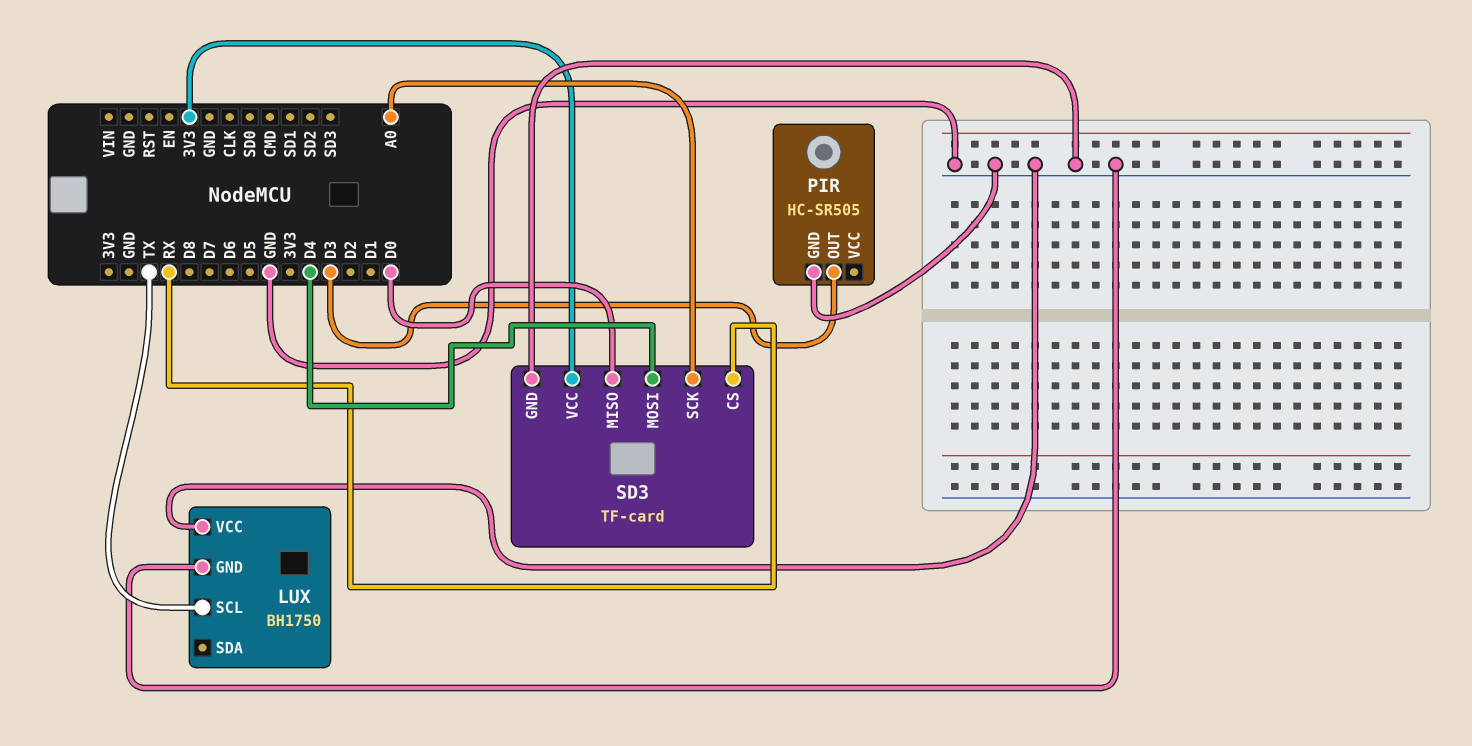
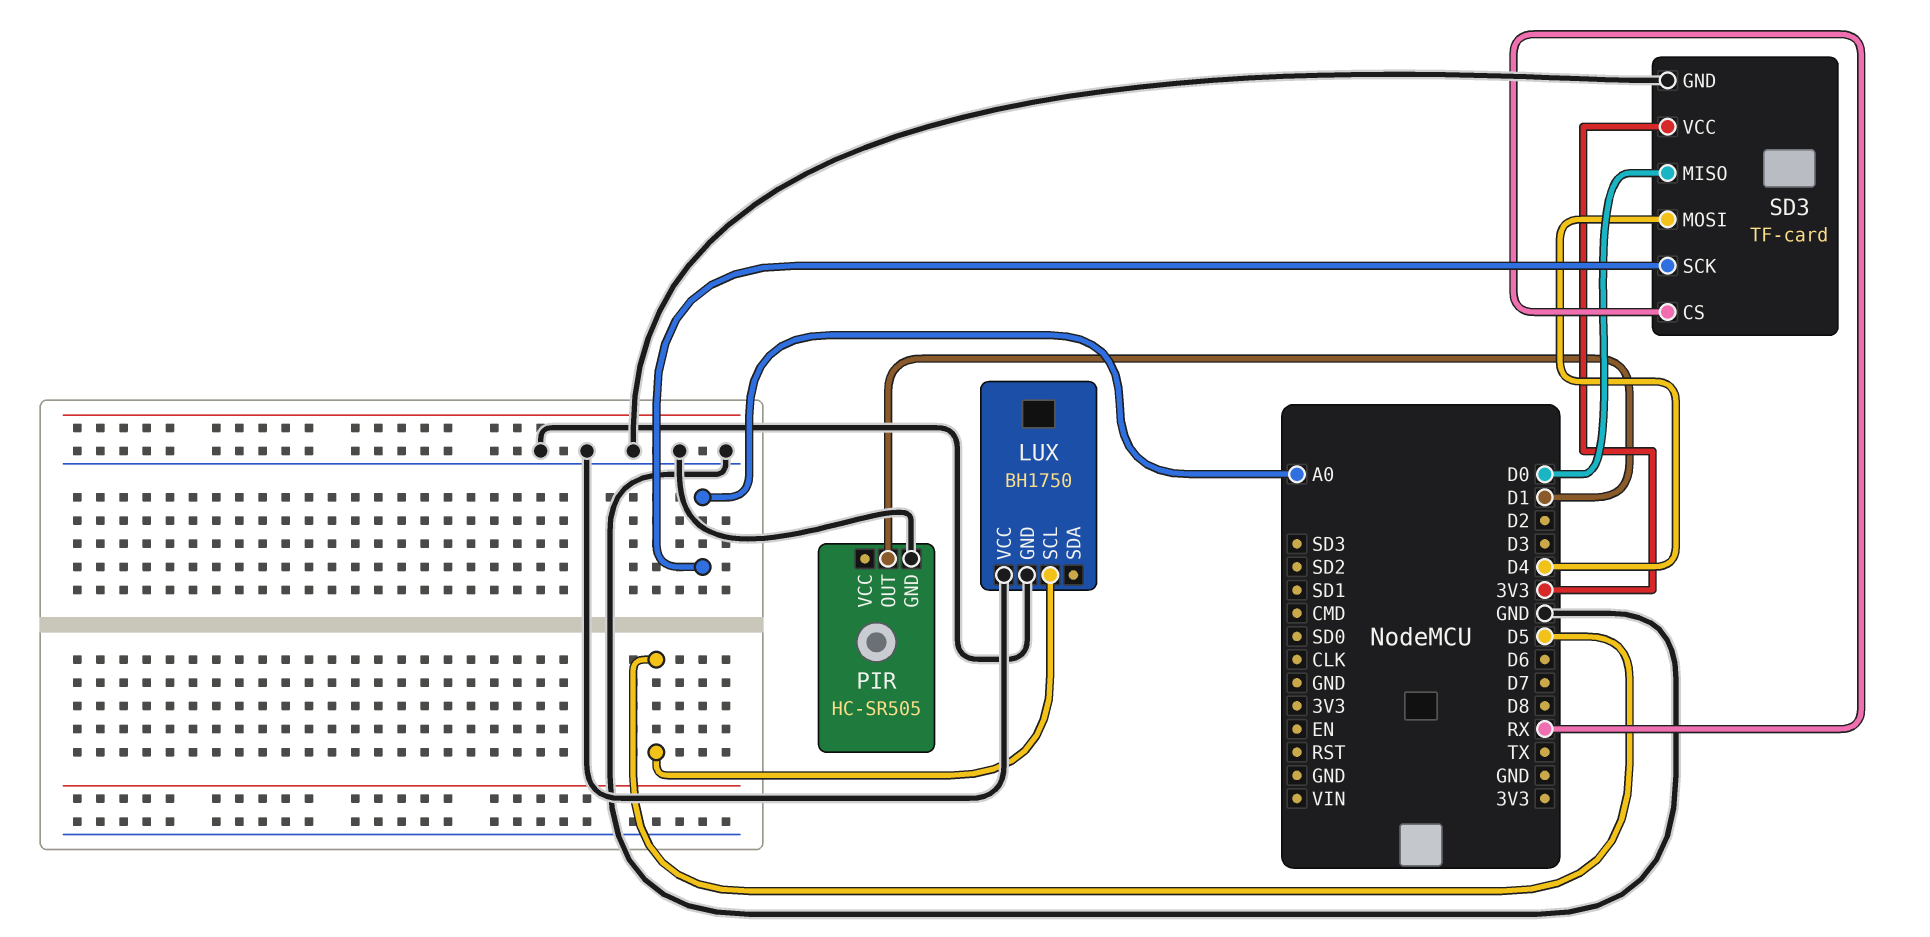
LUX pin SCL: TX -> D5
PIR pin OUT: D3 -> D1

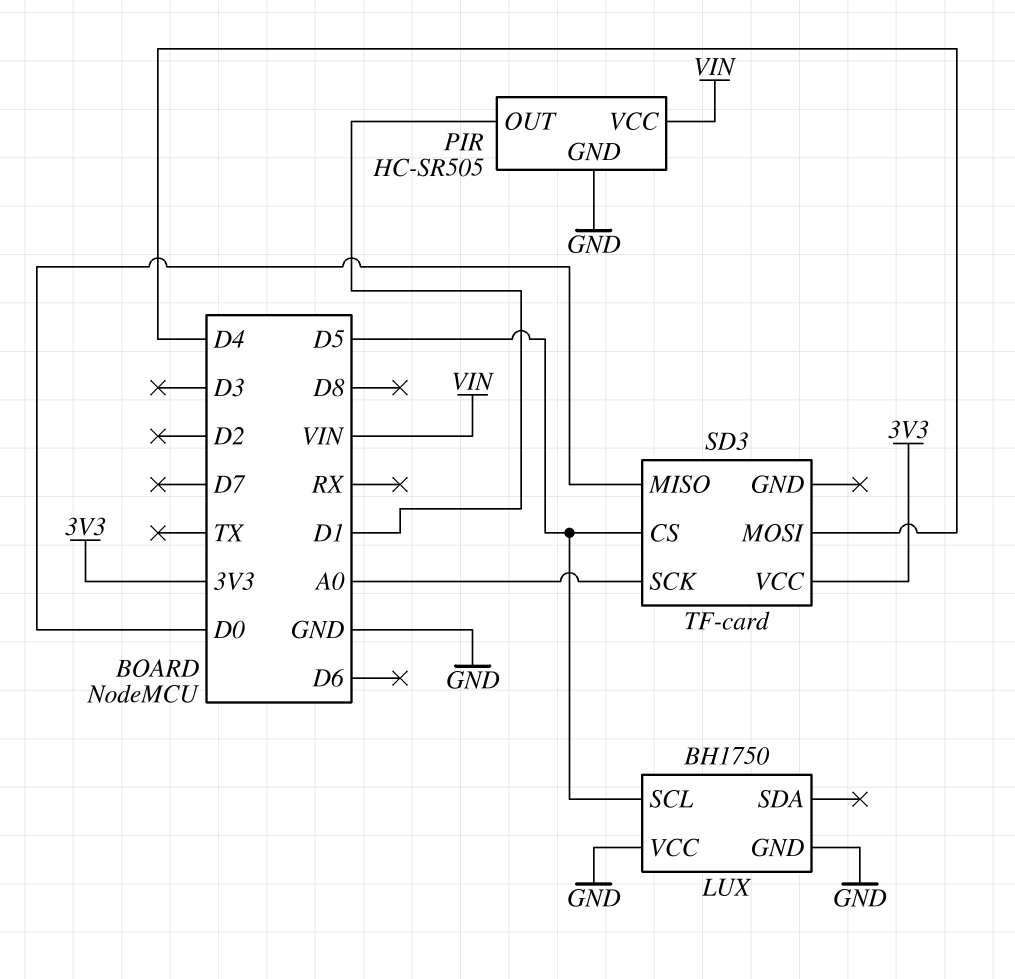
PIR pin VCC: none -> VIN
SD3 pin CS: RX -> D5
SD3 pin GND: GND -> none

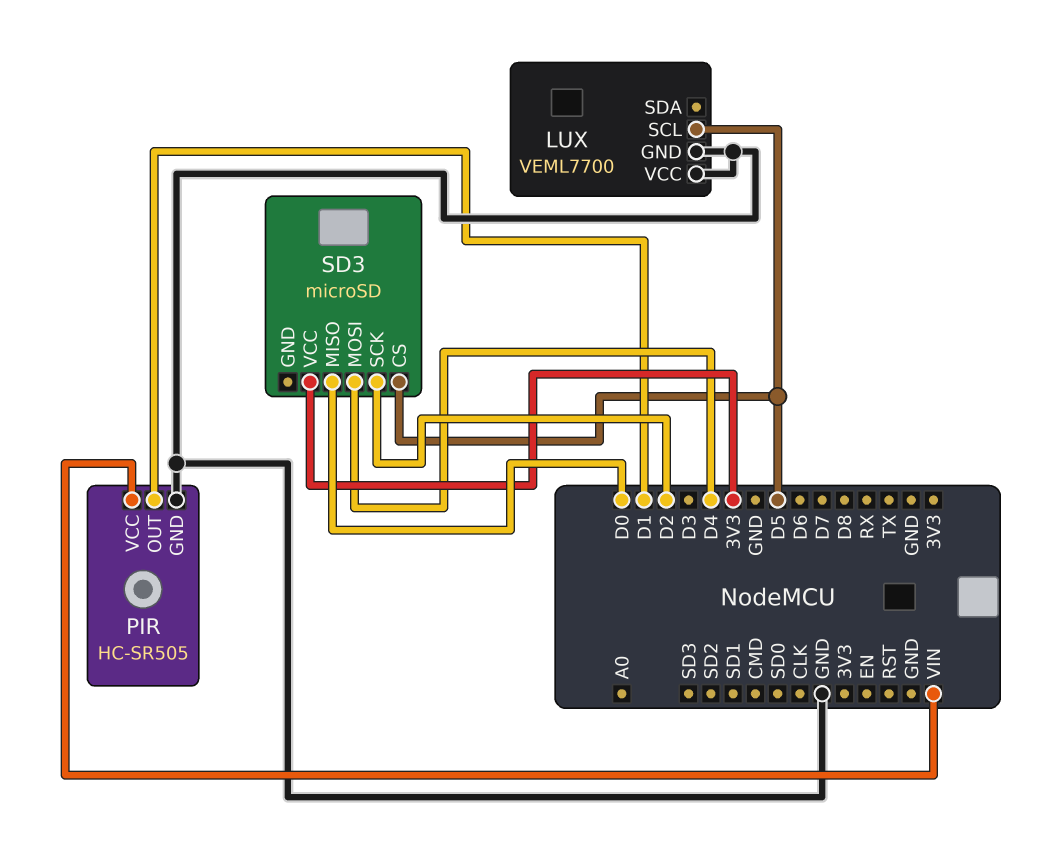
LUX: BH1750 -> VEML7700
SD3: TF-card -> microSD
SD3 pin SCK: A0 -> D2

